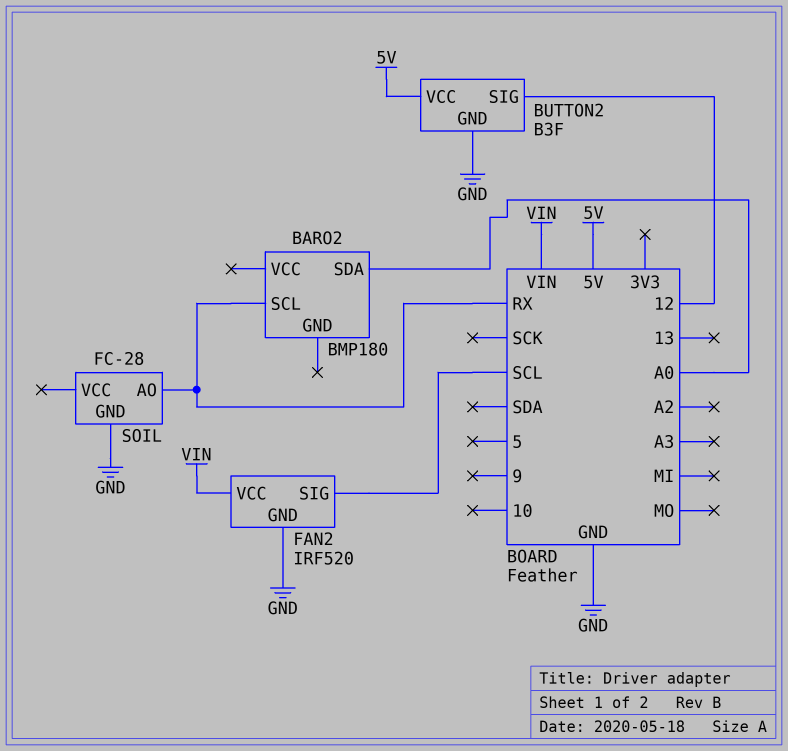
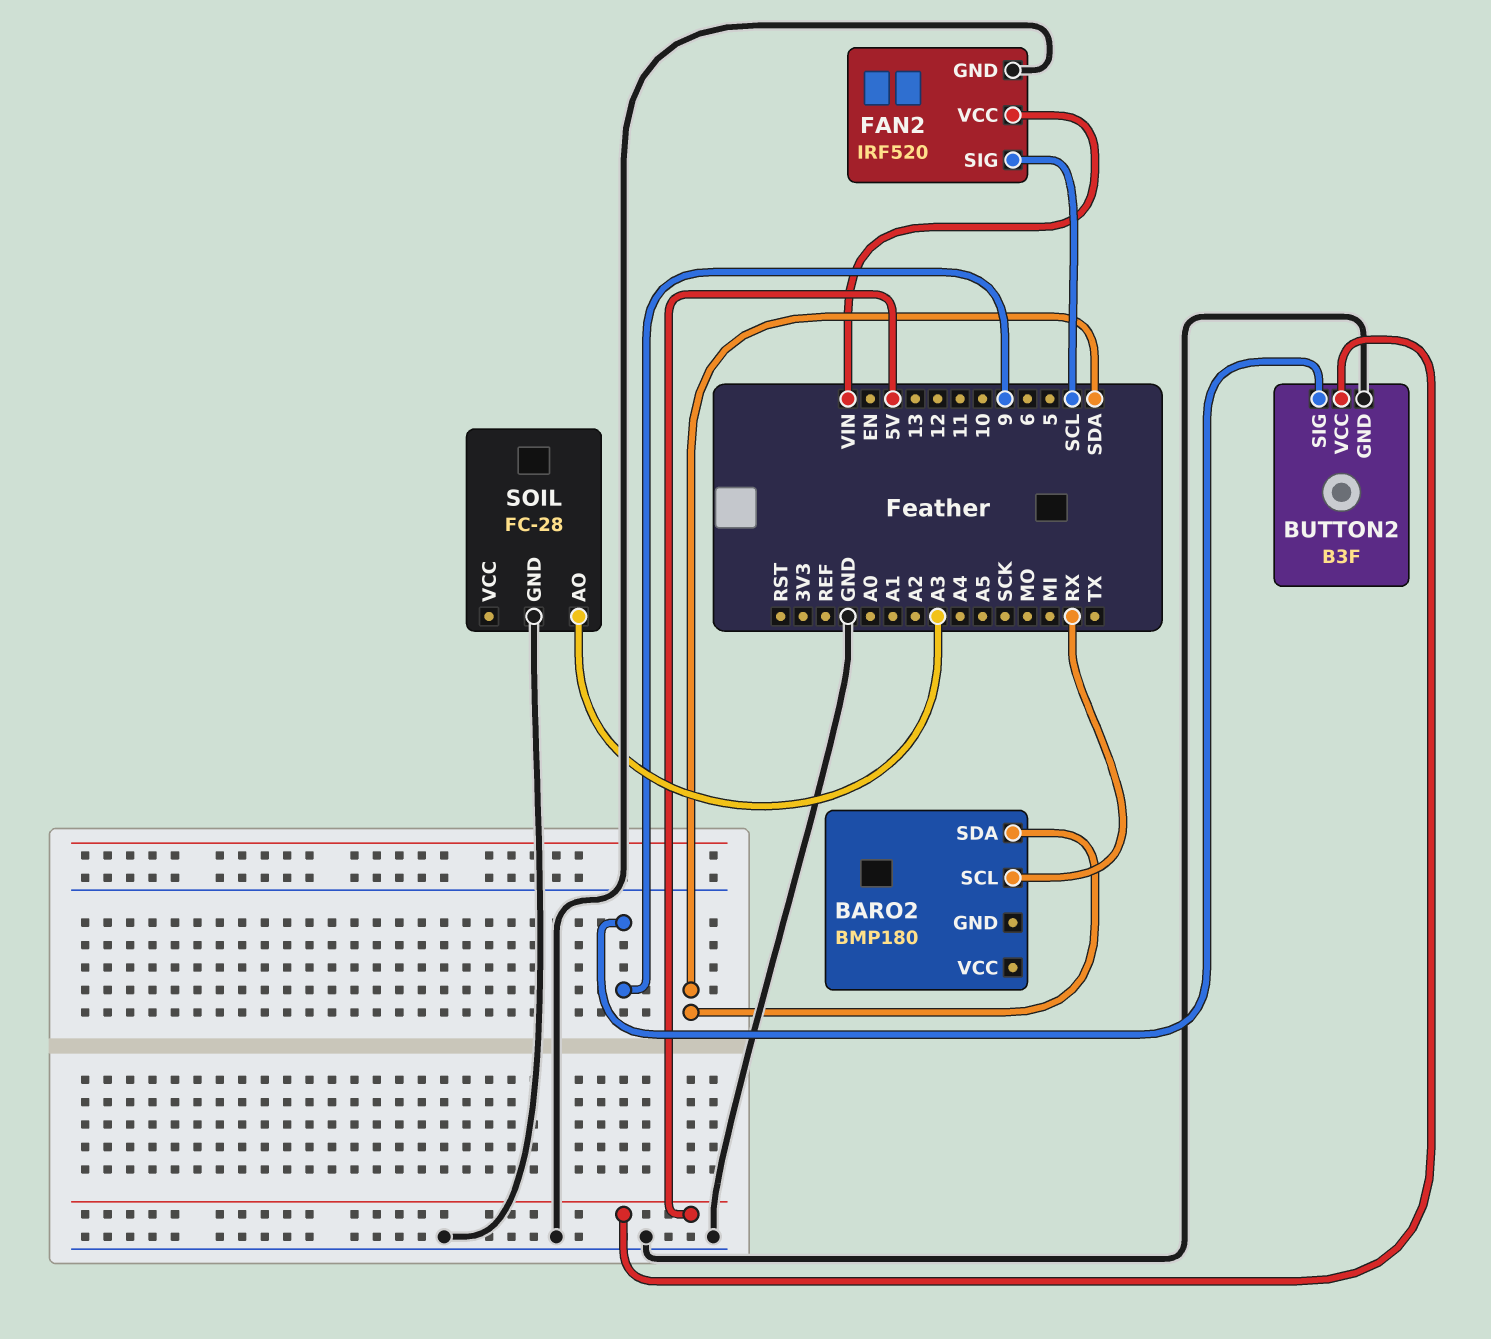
BARO2 pin SDA: A0 -> SDA
BUTTON2 pin SIG: 12 -> 9
SOIL pin AO: RX -> A3

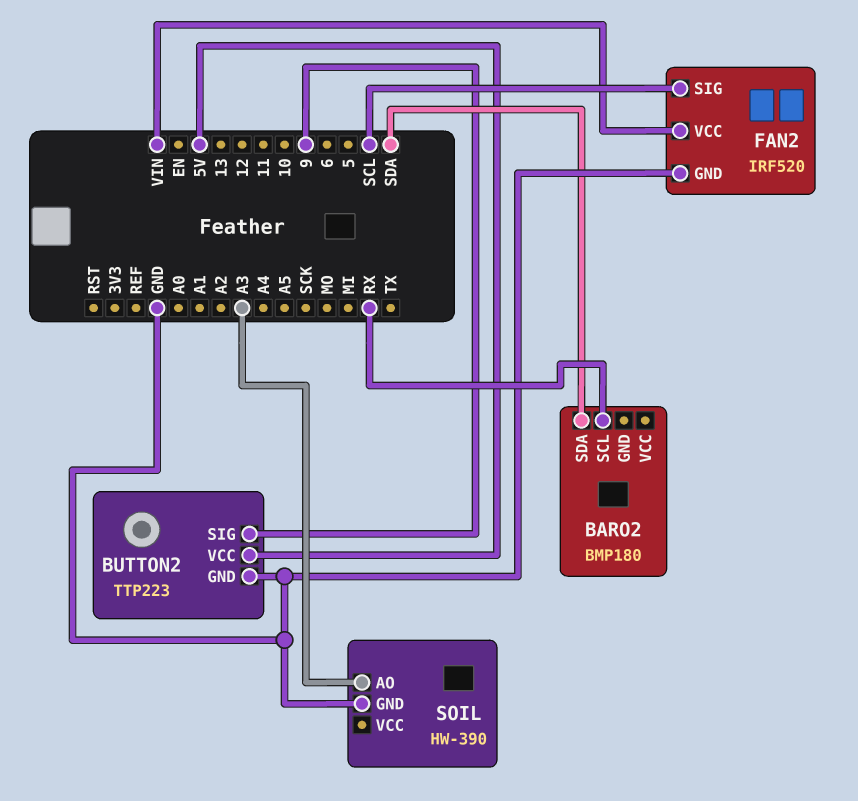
BUTTON2: B3F -> TTP223
SOIL: FC-28 -> HW-390

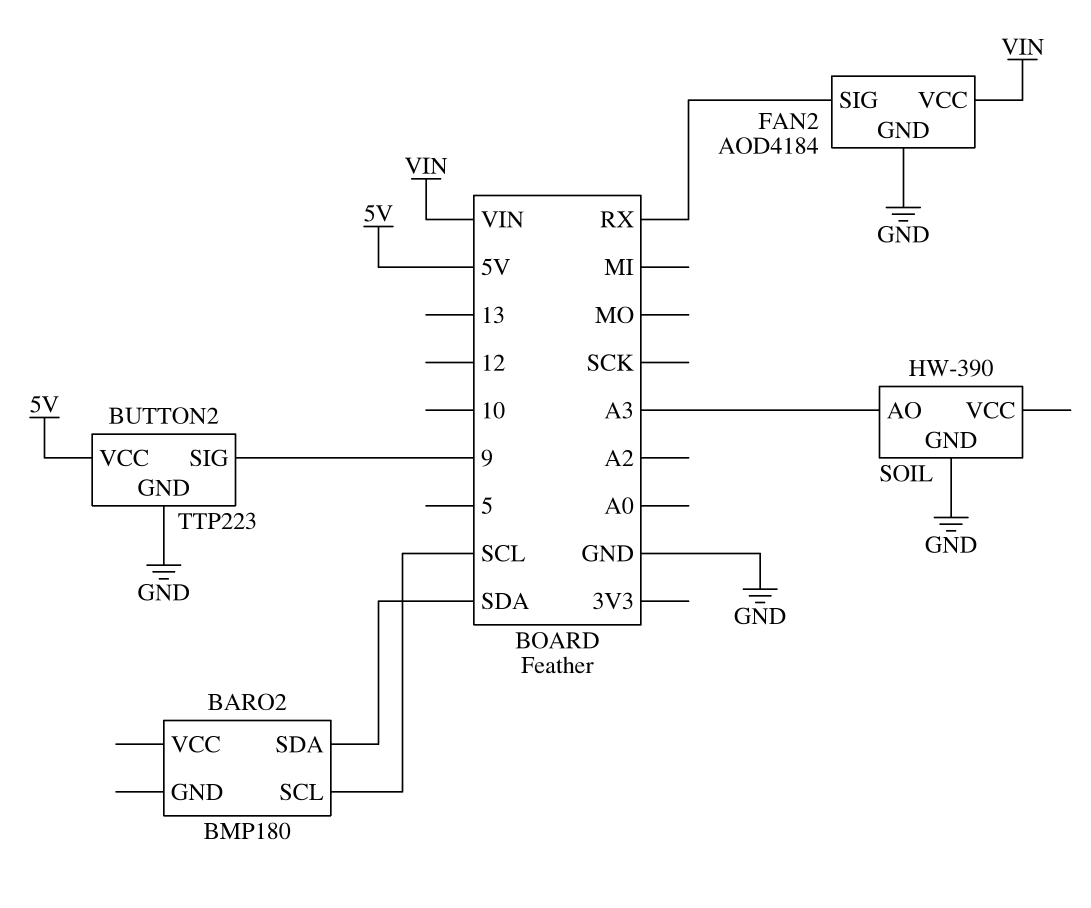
BARO2 pin SCL: RX -> SCL
FAN2: IRF520 -> AOD4184
FAN2 pin SIG: SCL -> RX

